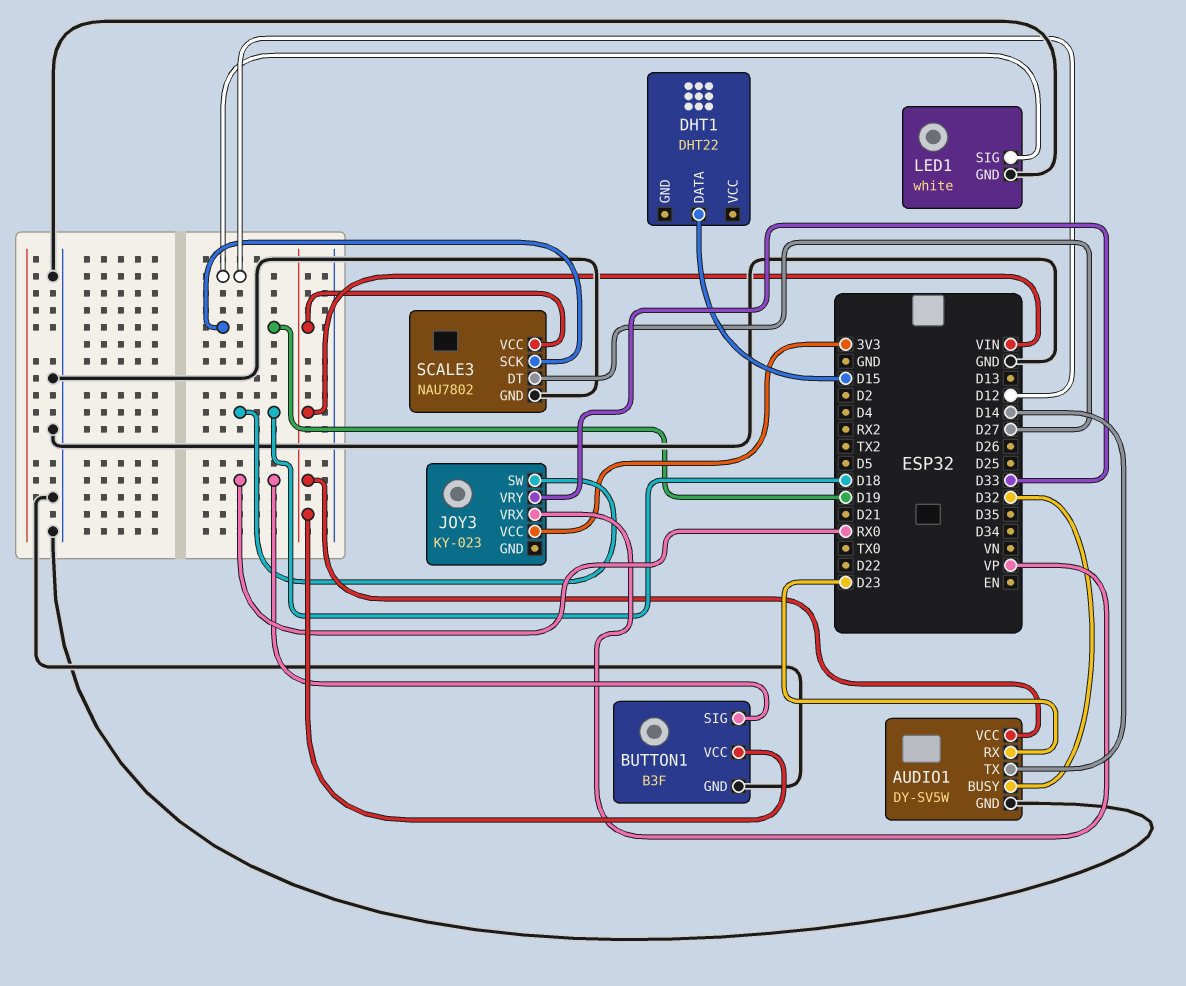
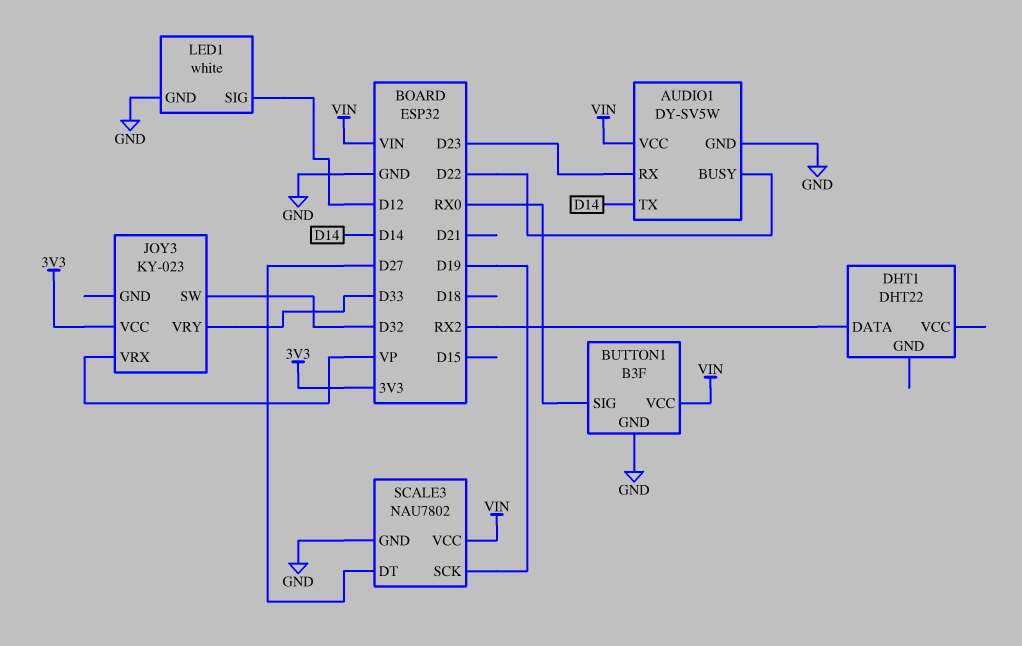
AUDIO1 pin BUSY: D32 -> D22
DHT1 pin DATA: D15 -> RX2
JOY3 pin SW: D18 -> D32

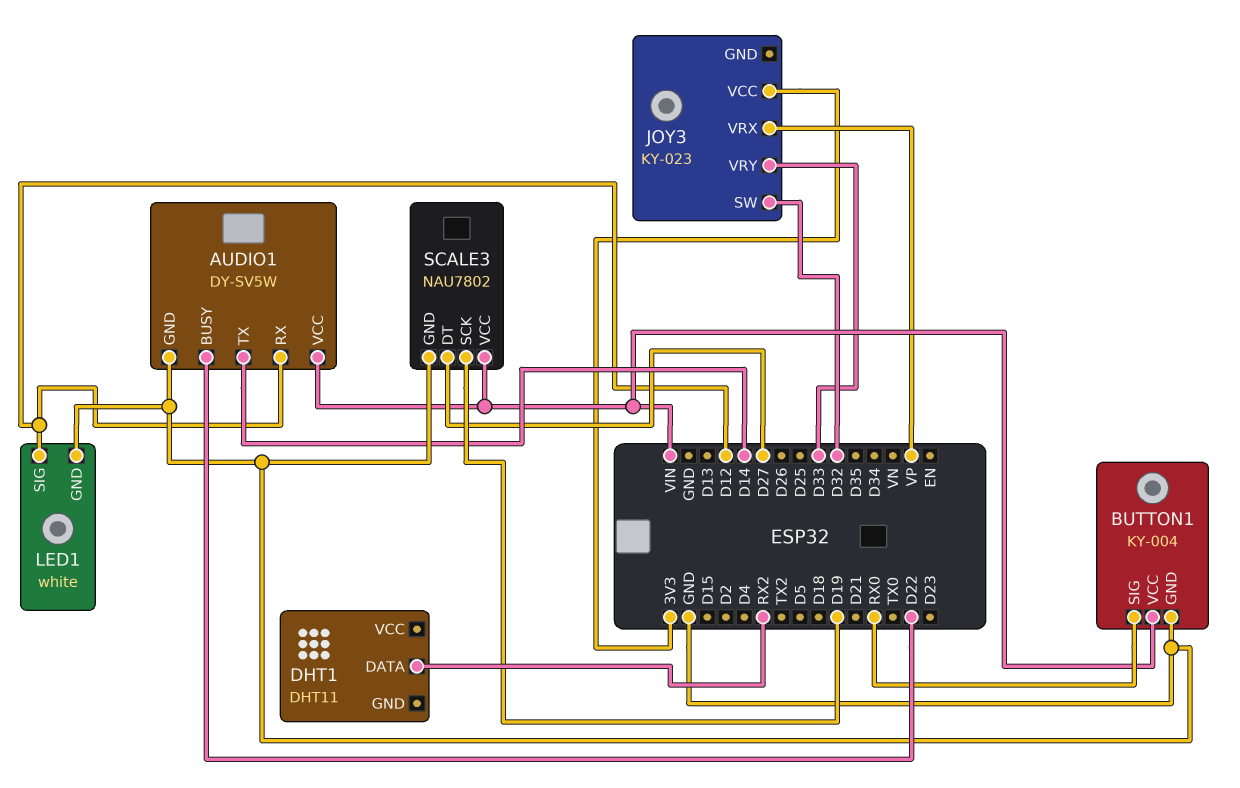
AUDIO1 pin RX: D23 -> D12
BUTTON1: B3F -> KY-004
DHT1: DHT22 -> DHT11

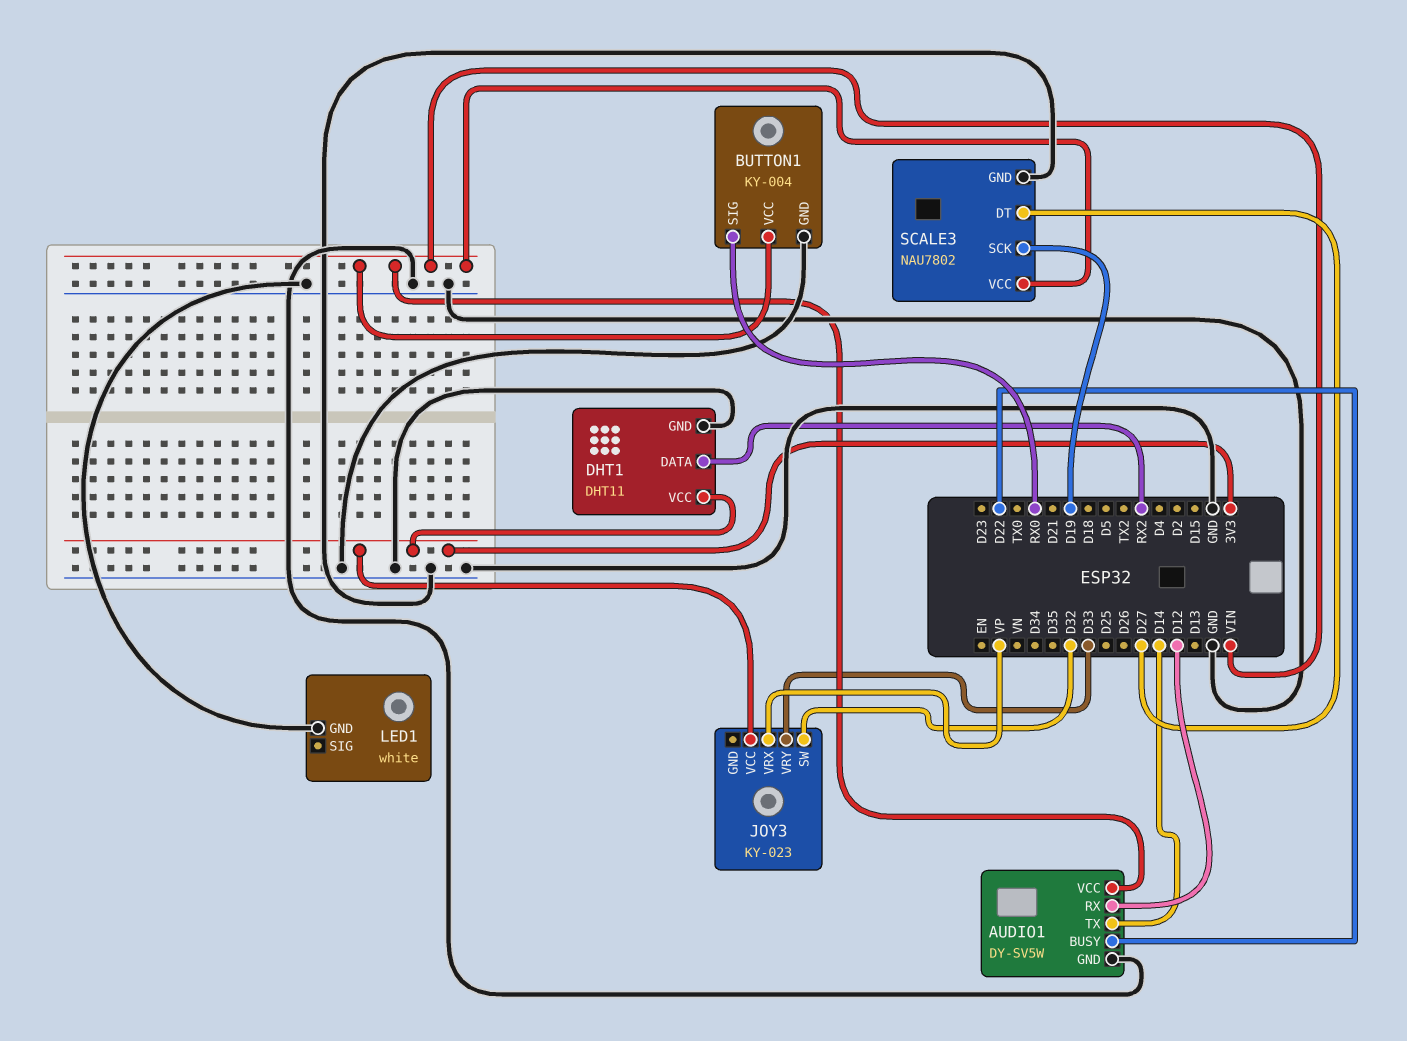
DHT1 pin GND: none -> GND
DHT1 pin VCC: none -> 3V3
LED1 pin SIG: D12 -> none

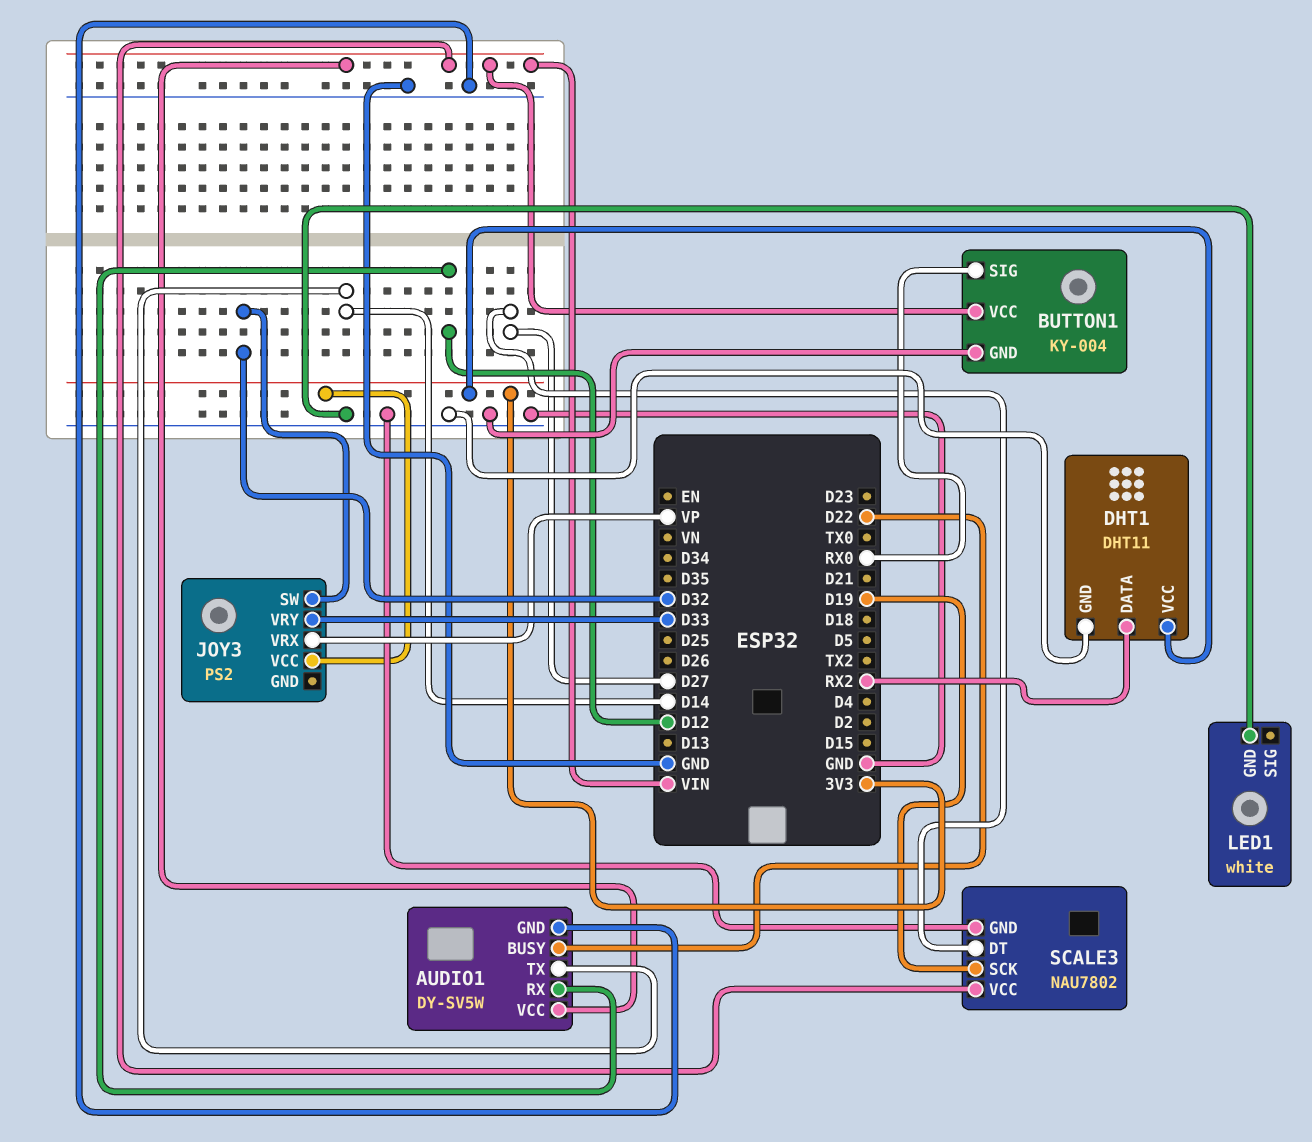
JOY3: KY-023 -> PS2

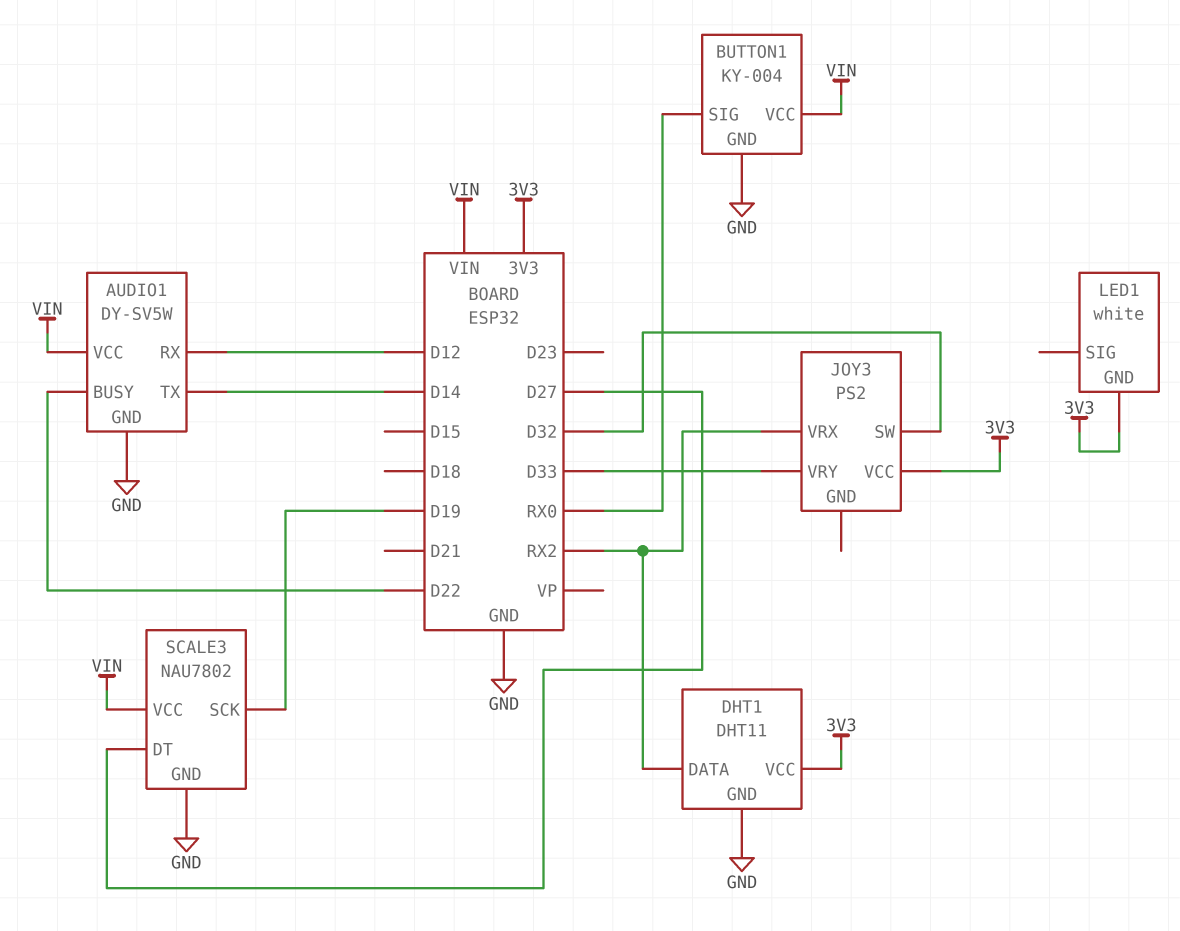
JOY3 pin VRX: VP -> RX2
LED1 pin GND: GND -> 3V3

